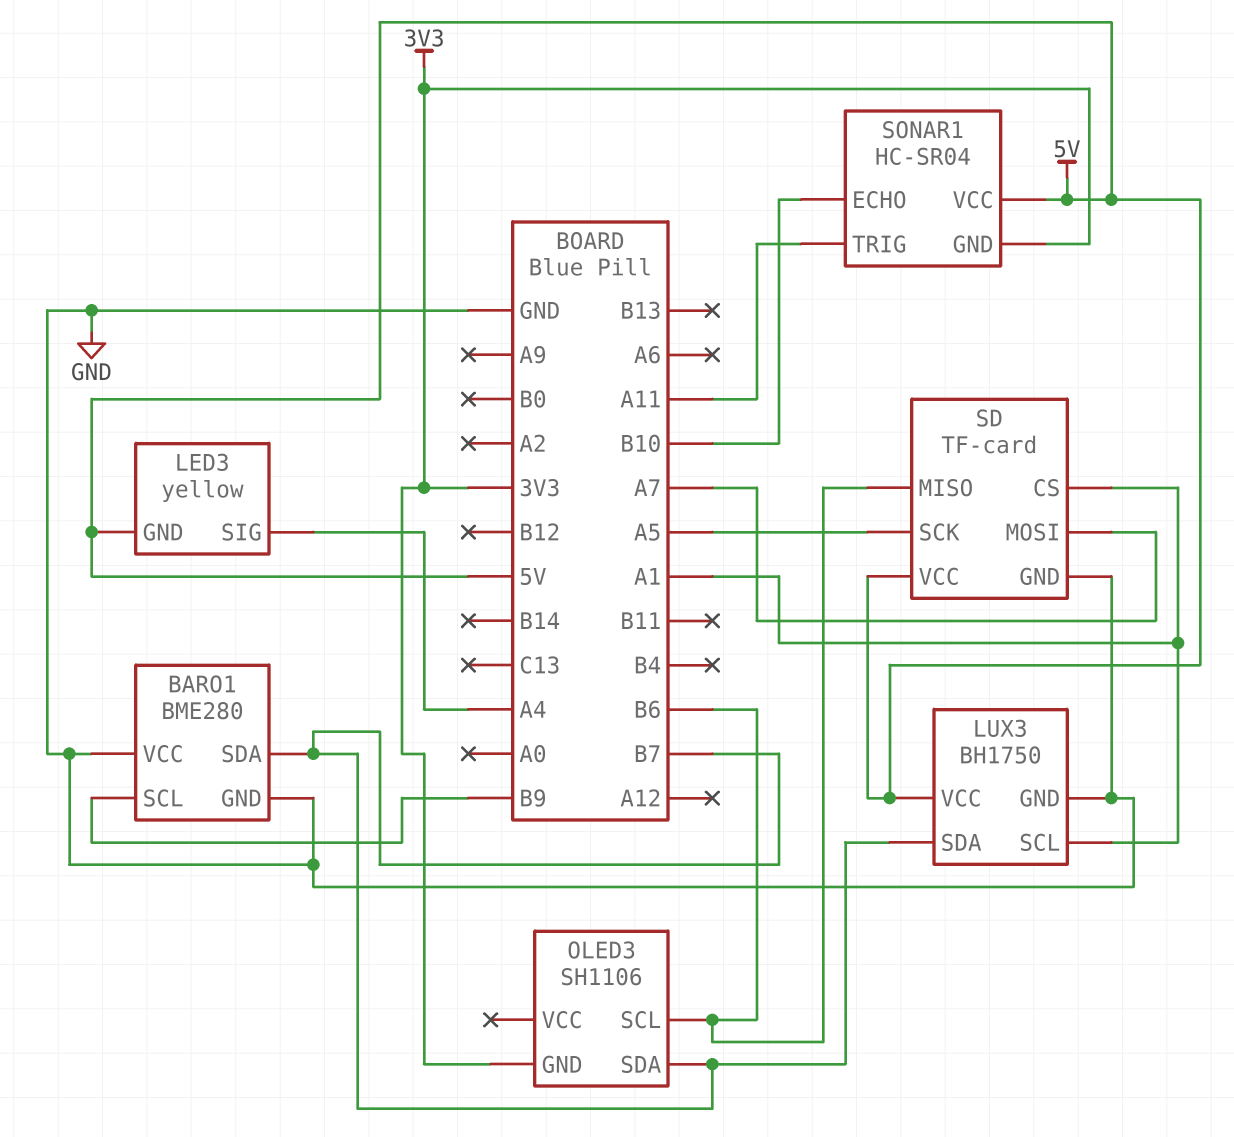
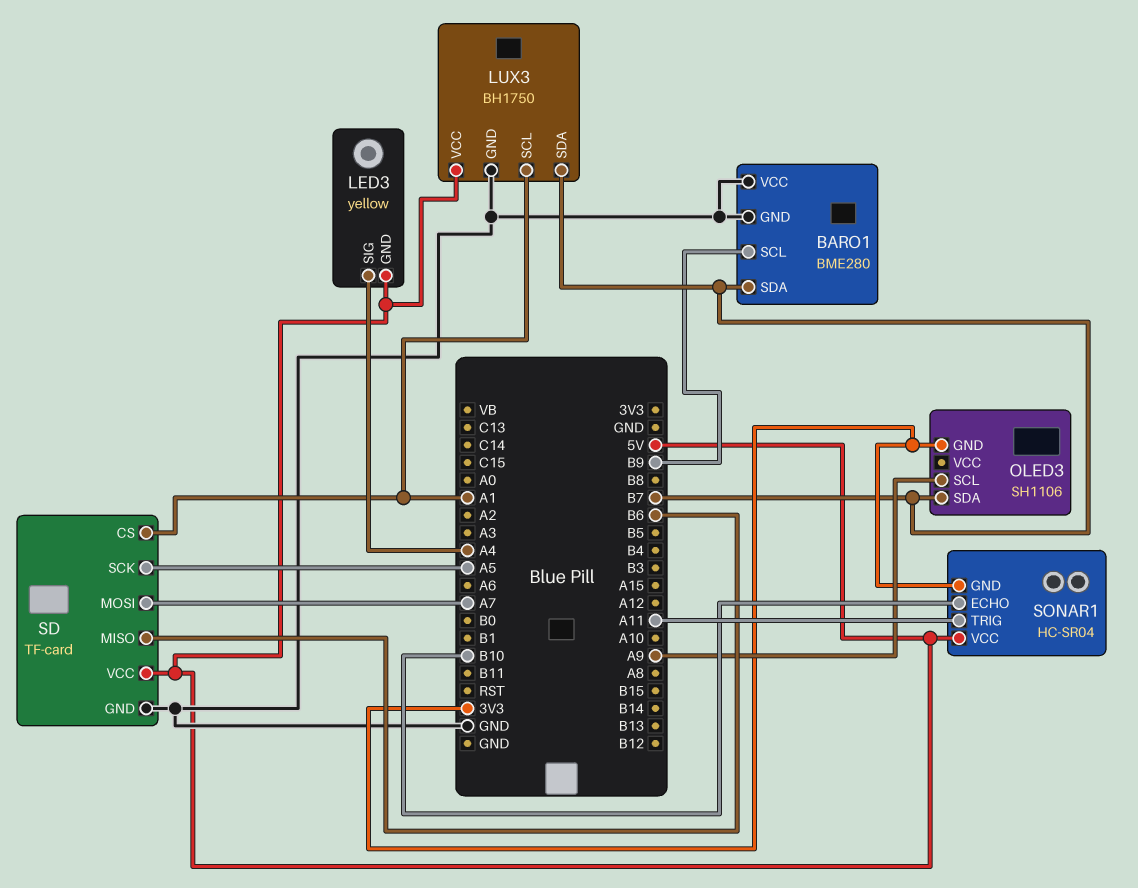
OLED3 pin SCL: B6 -> A9

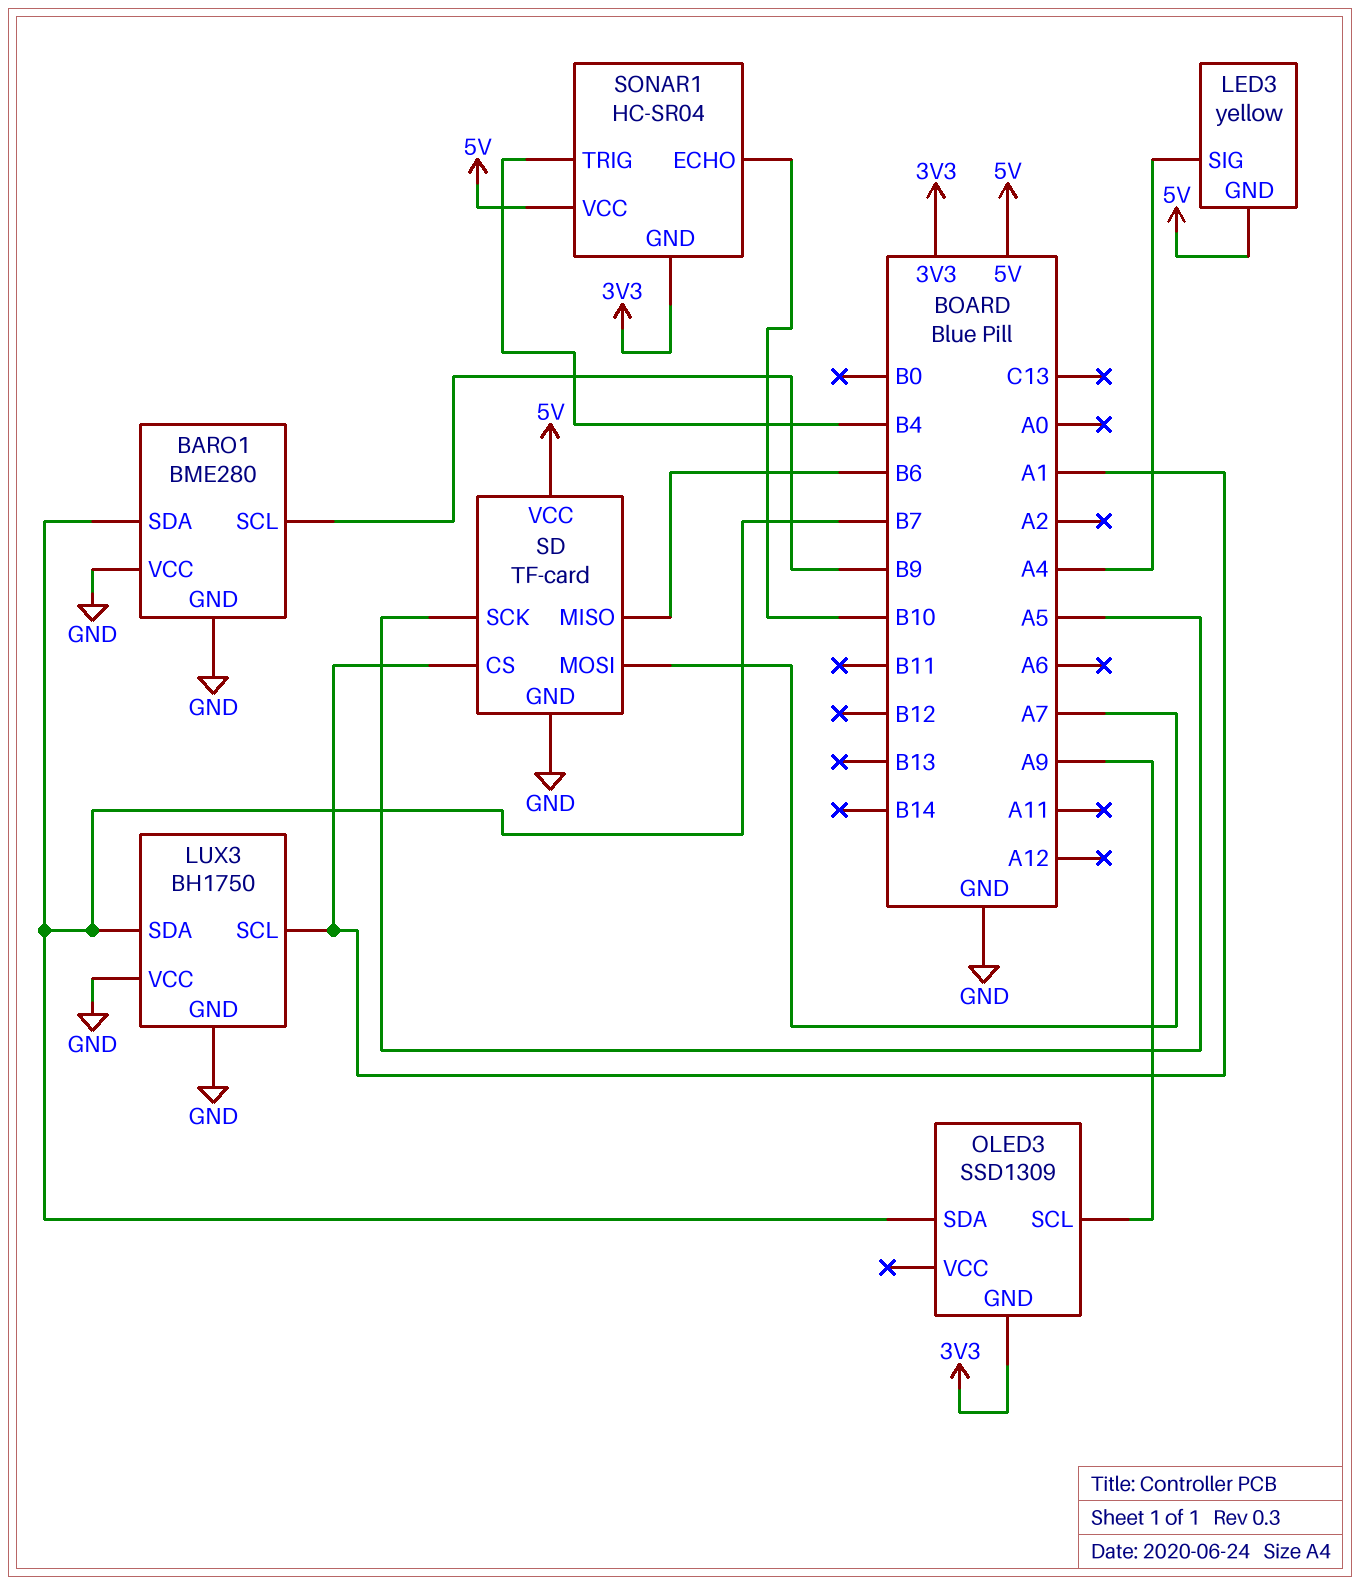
LUX3 pin VCC: 5V -> GND
OLED3: SH1106 -> SSD1309
SONAR1 pin TRIG: A11 -> B4

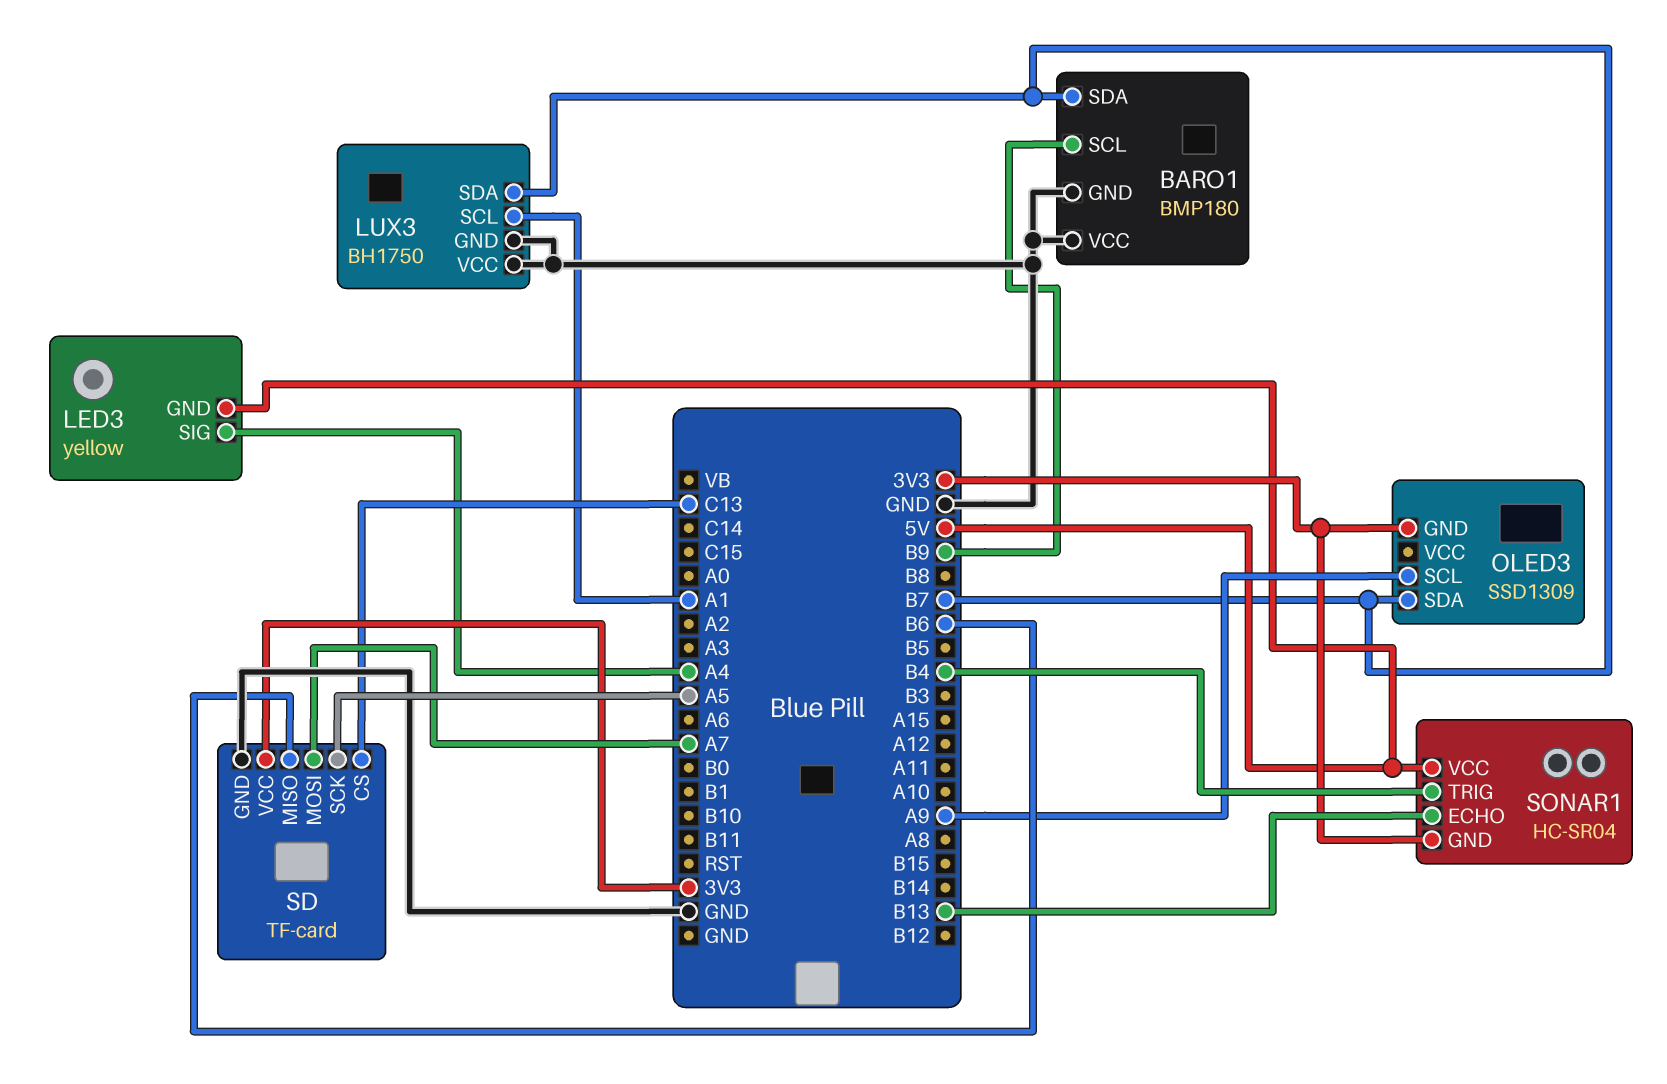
BARO1: BME280 -> BMP180
SD pin CS: A1 -> C13
SD pin VCC: 5V -> 3V3
SONAR1 pin ECHO: B10 -> B13

